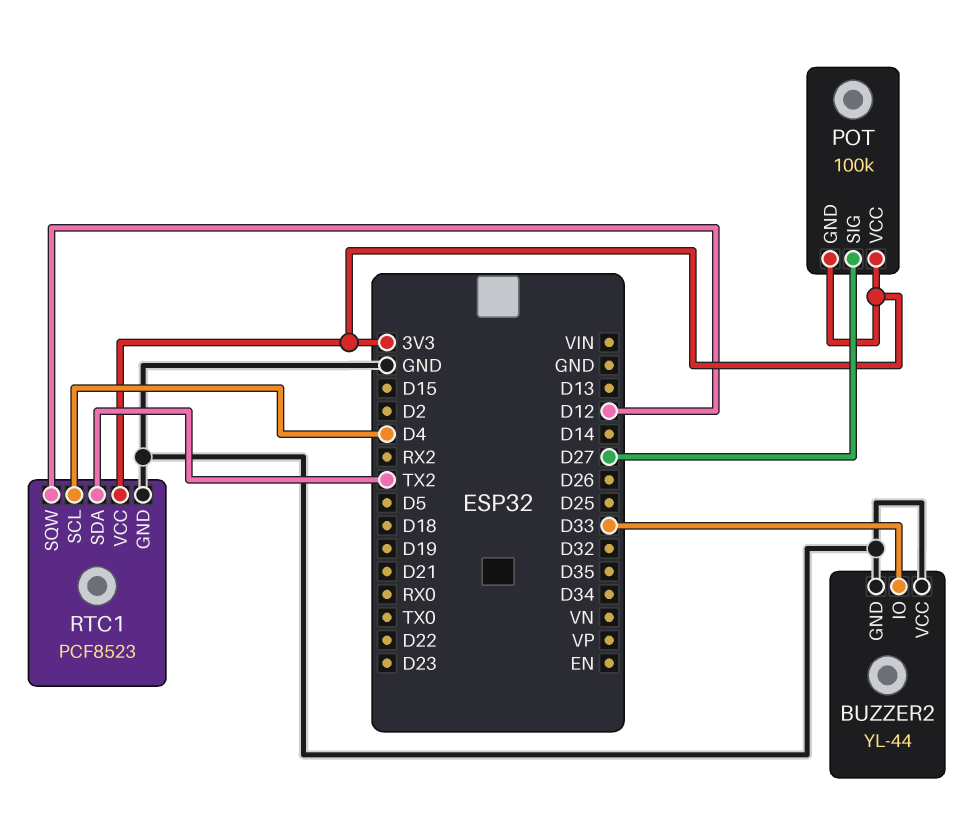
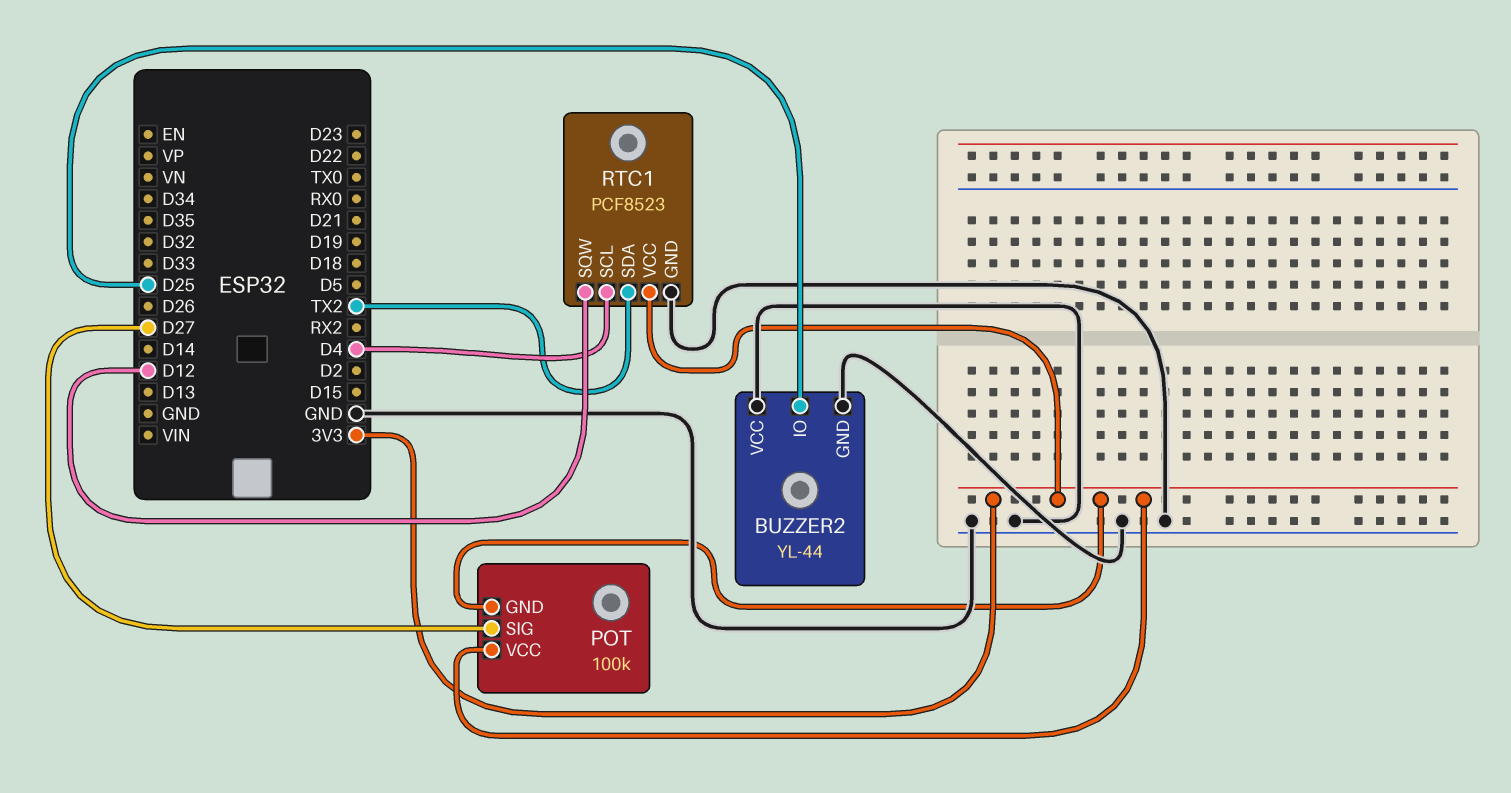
BUZZER2 pin IO: D33 -> D25

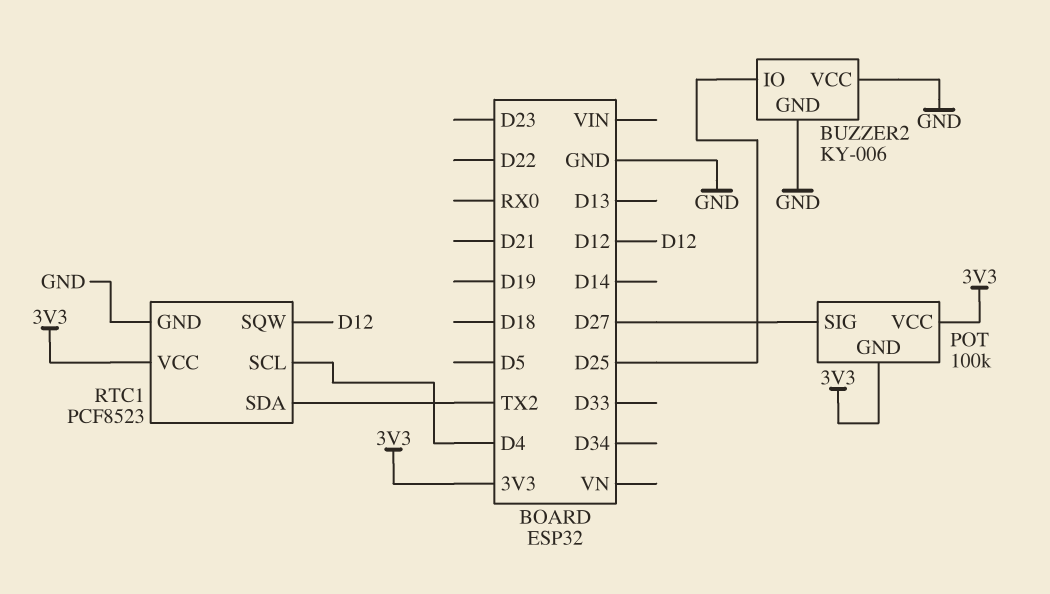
BUZZER2: YL-44 -> KY-006

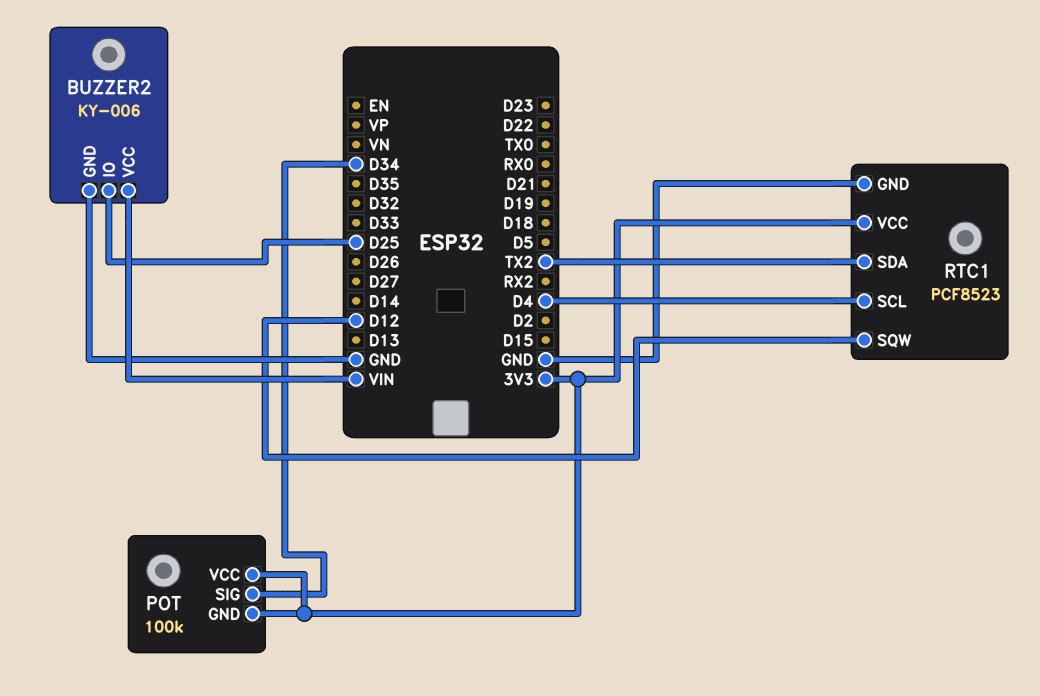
BUZZER2 pin VCC: GND -> VIN
POT pin SIG: D27 -> D34

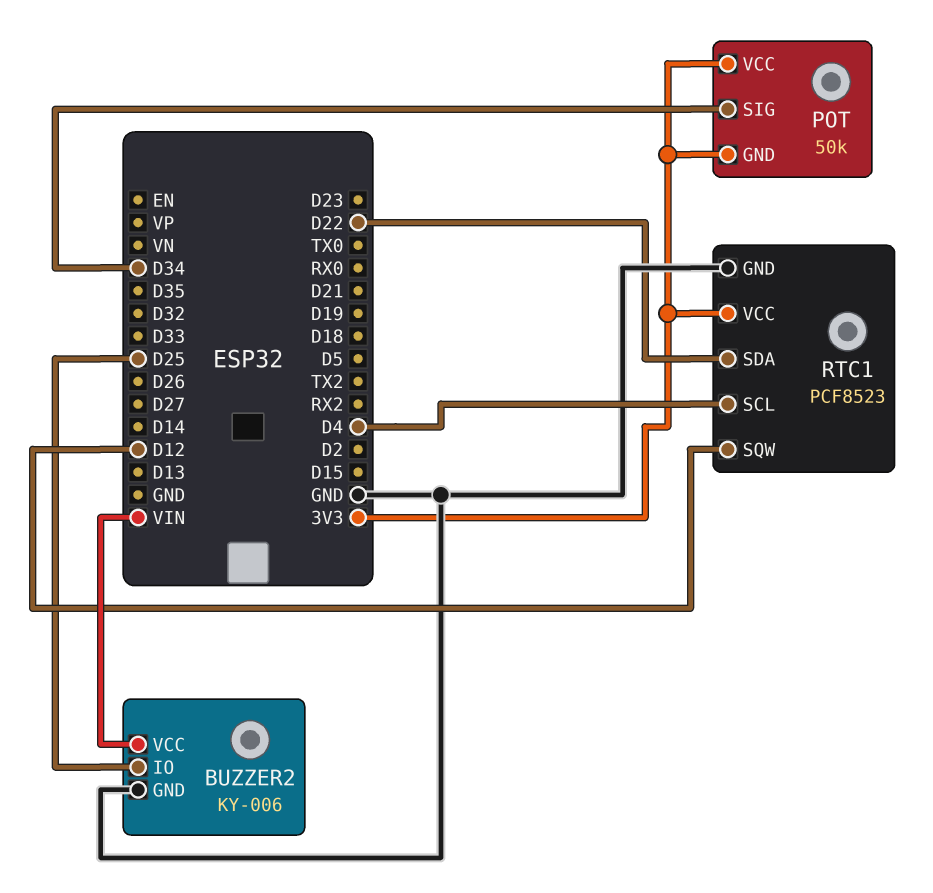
POT: 100k -> 50k
RTC1 pin SDA: TX2 -> D22

